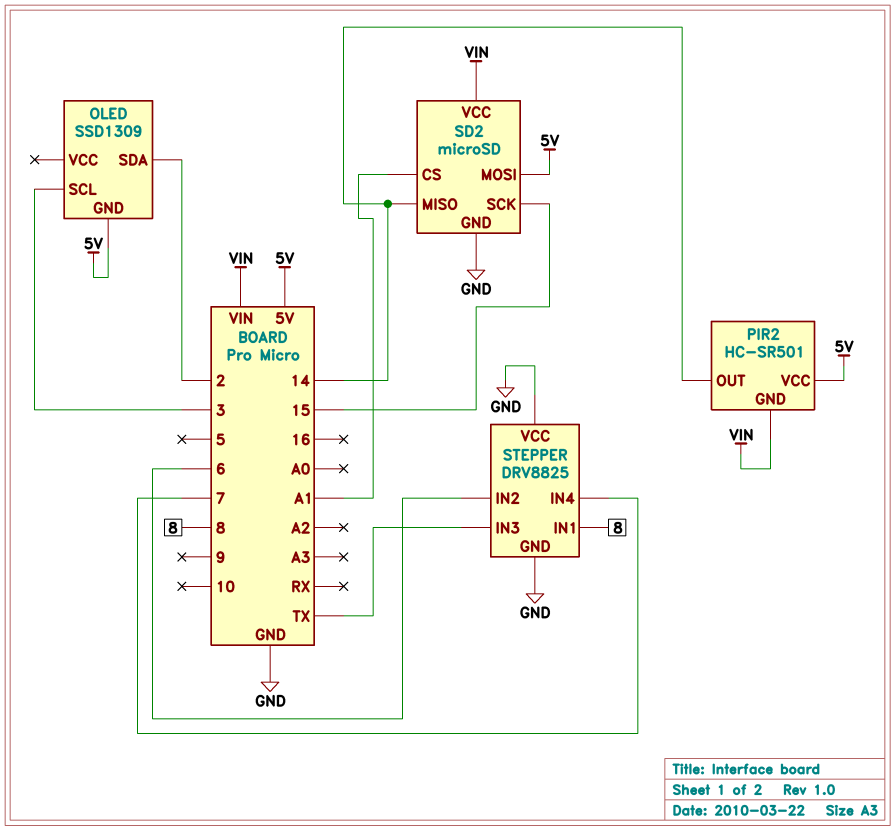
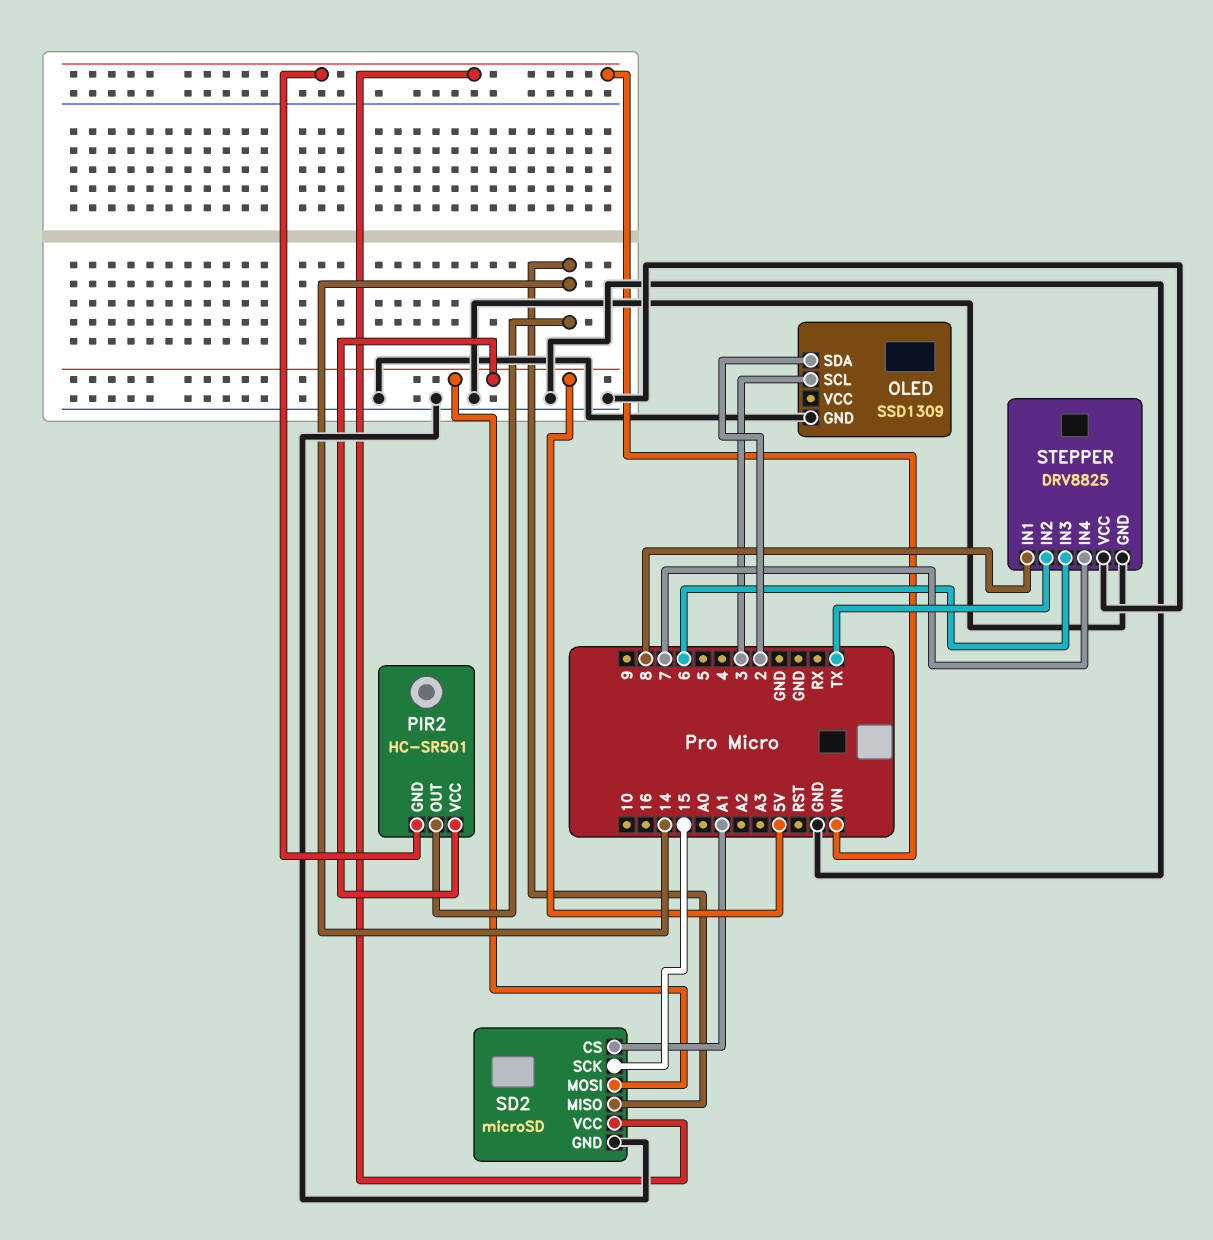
OLED pin GND: 5V -> GND
STEPPER pin IN2: 6 -> TX
STEPPER pin IN3: TX -> 6

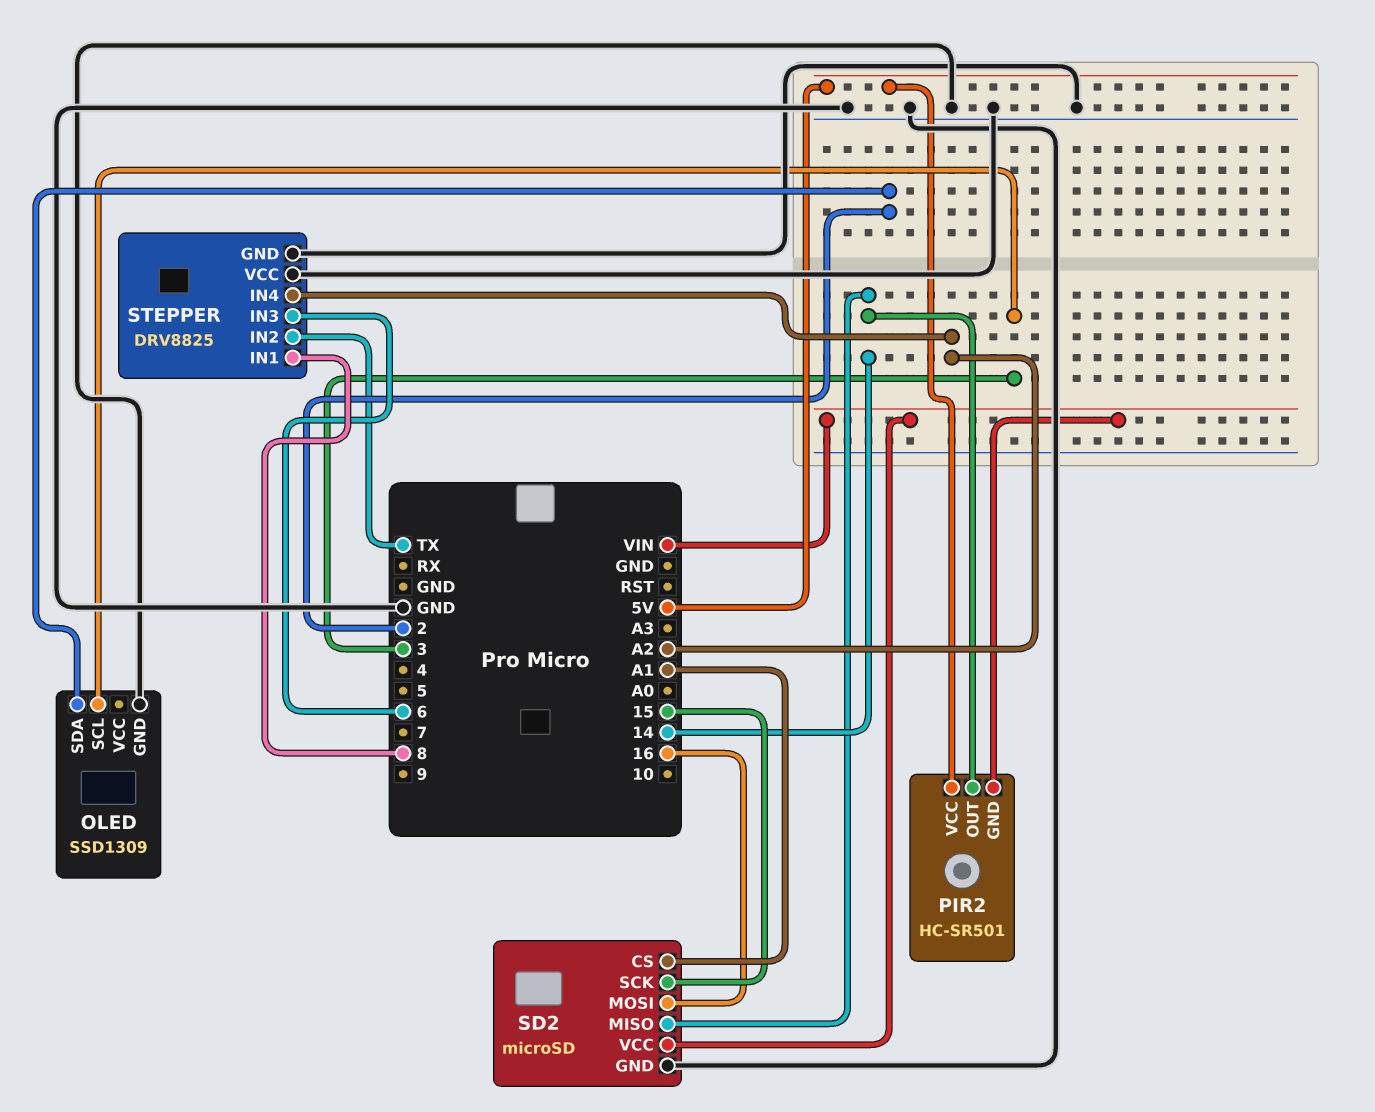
SD2 pin MOSI: 5V -> 16
STEPPER pin IN4: 7 -> A2

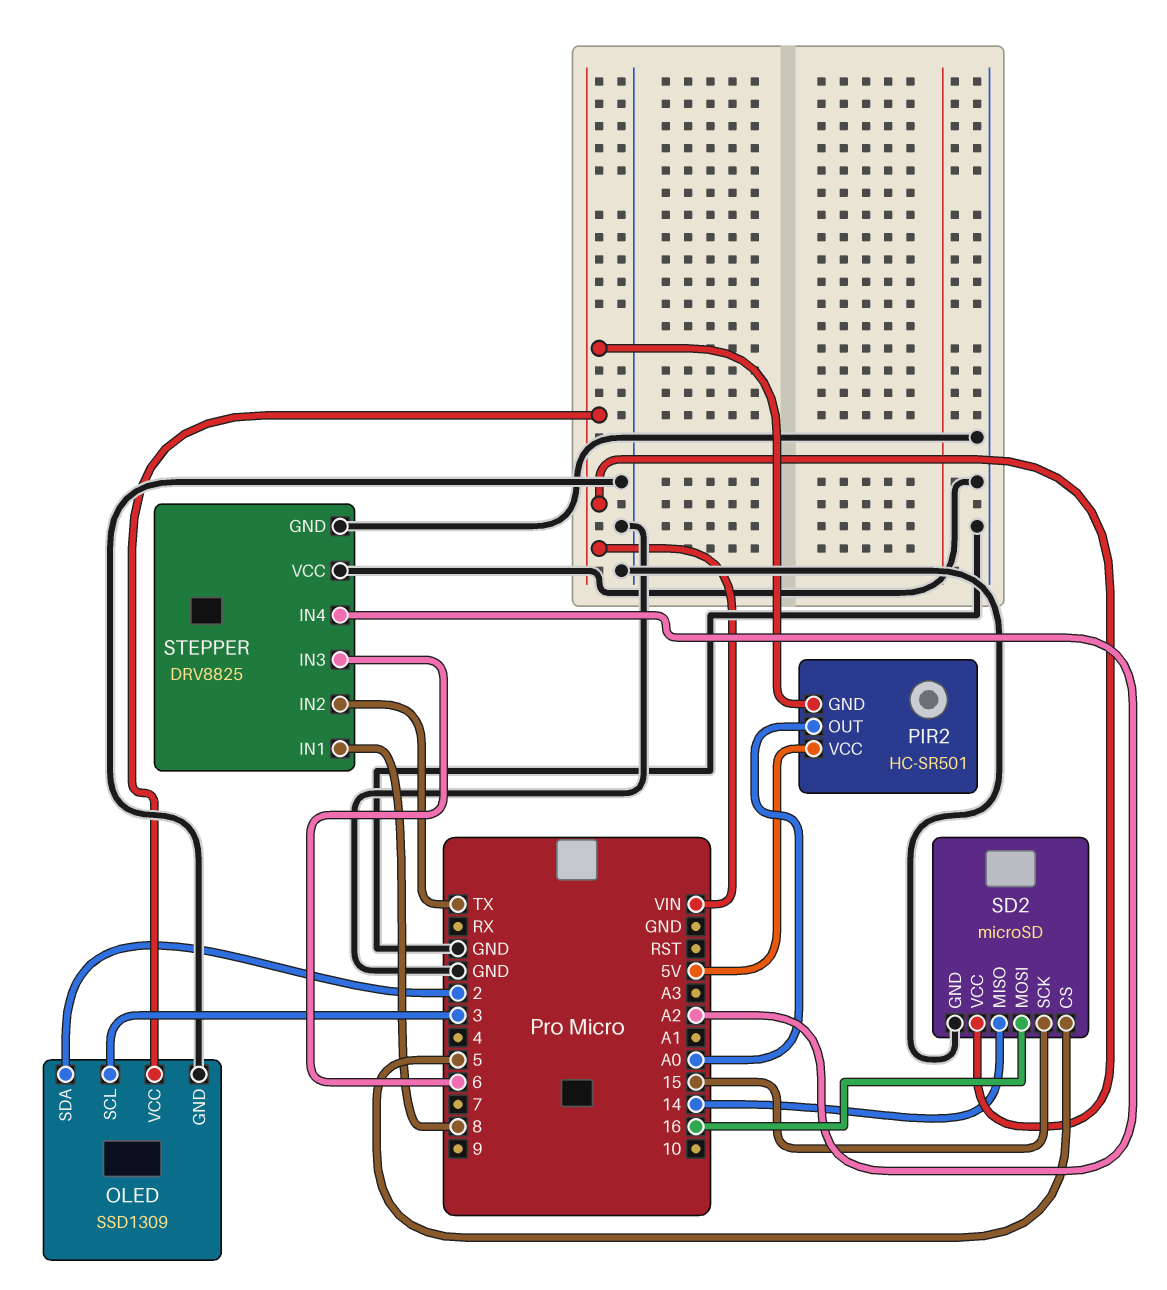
OLED pin VCC: none -> VIN
PIR2 pin OUT: 14 -> A0
SD2 pin CS: A1 -> 5

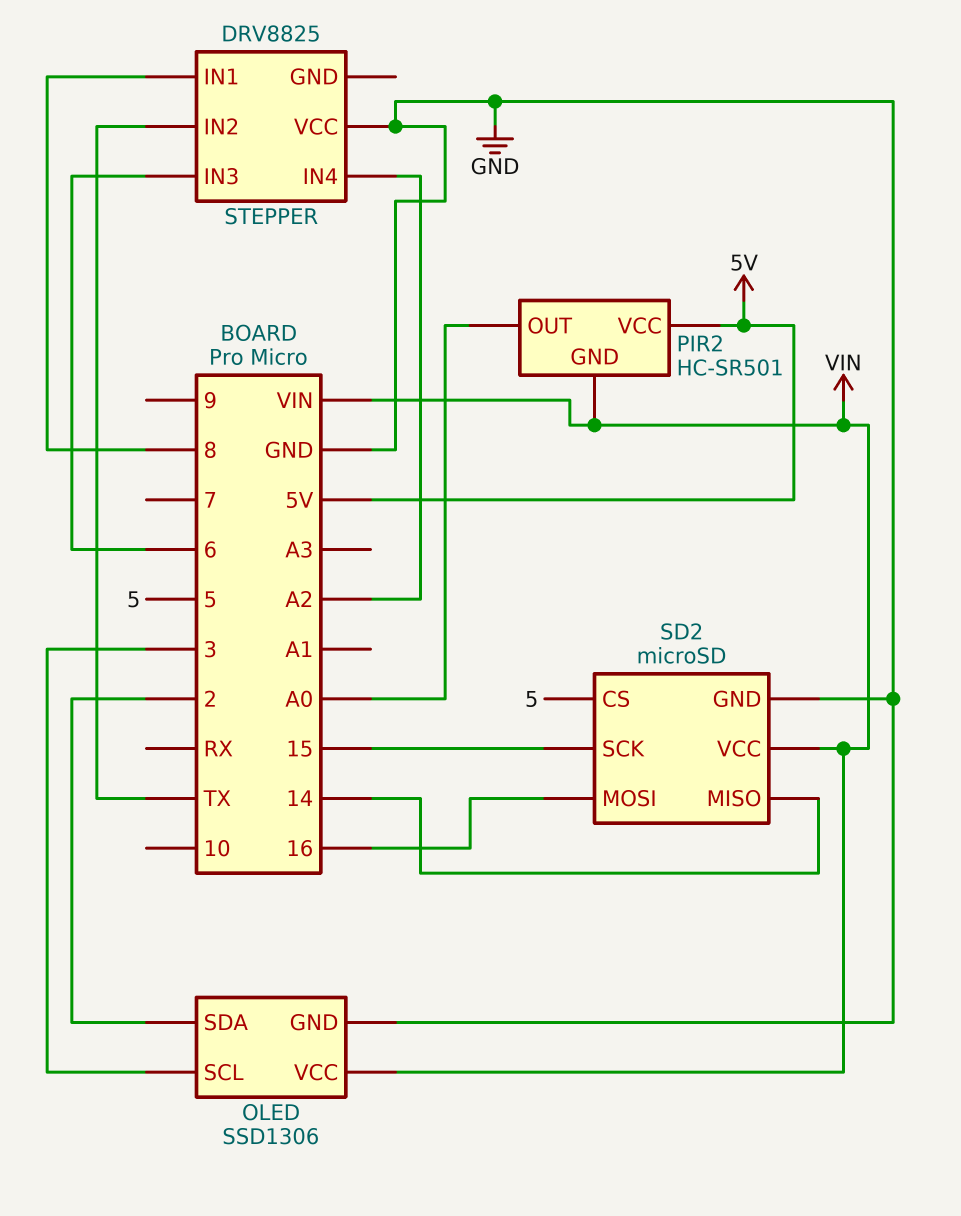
OLED: SSD1309 -> SSD1306
STEPPER pin GND: GND -> none

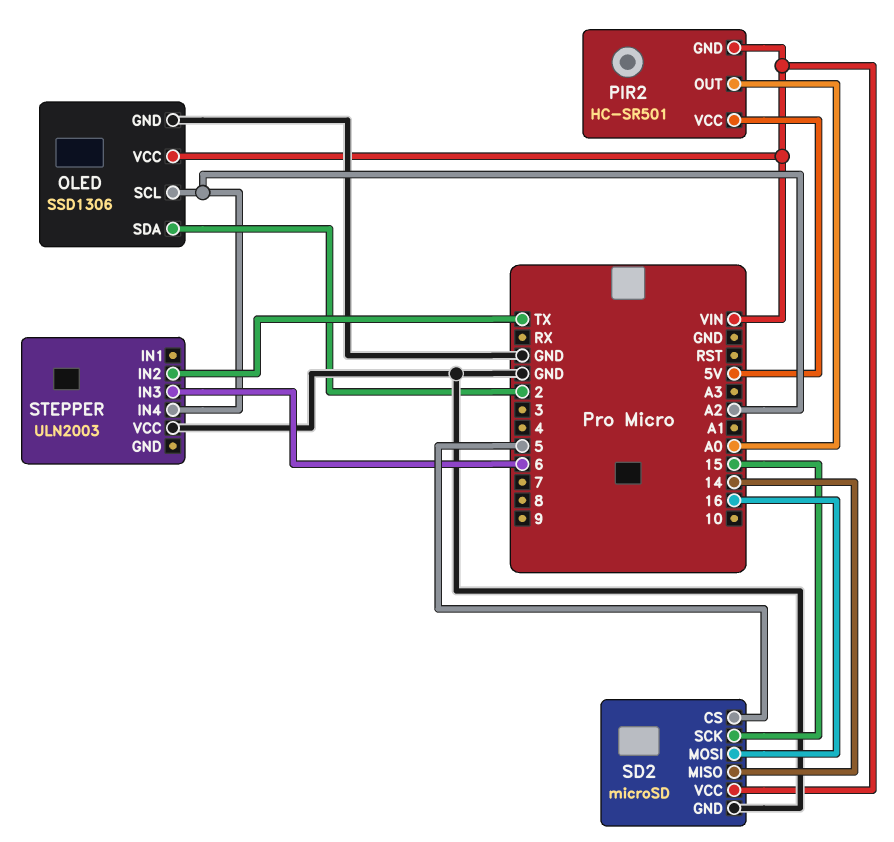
OLED pin SCL: 3 -> A2
STEPPER: DRV8825 -> ULN2003
STEPPER pin IN1: 8 -> none

